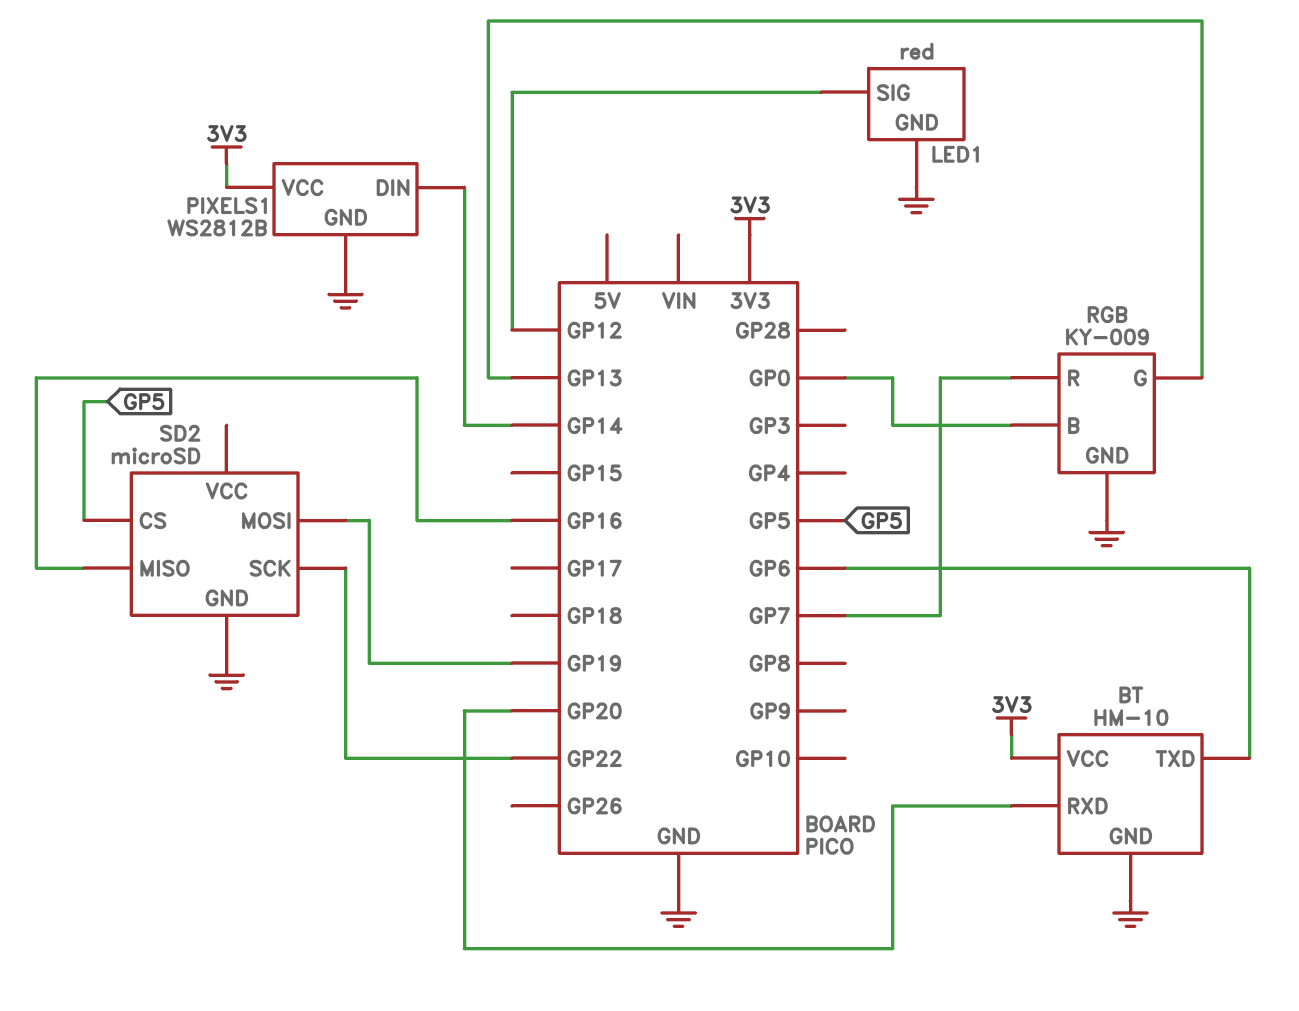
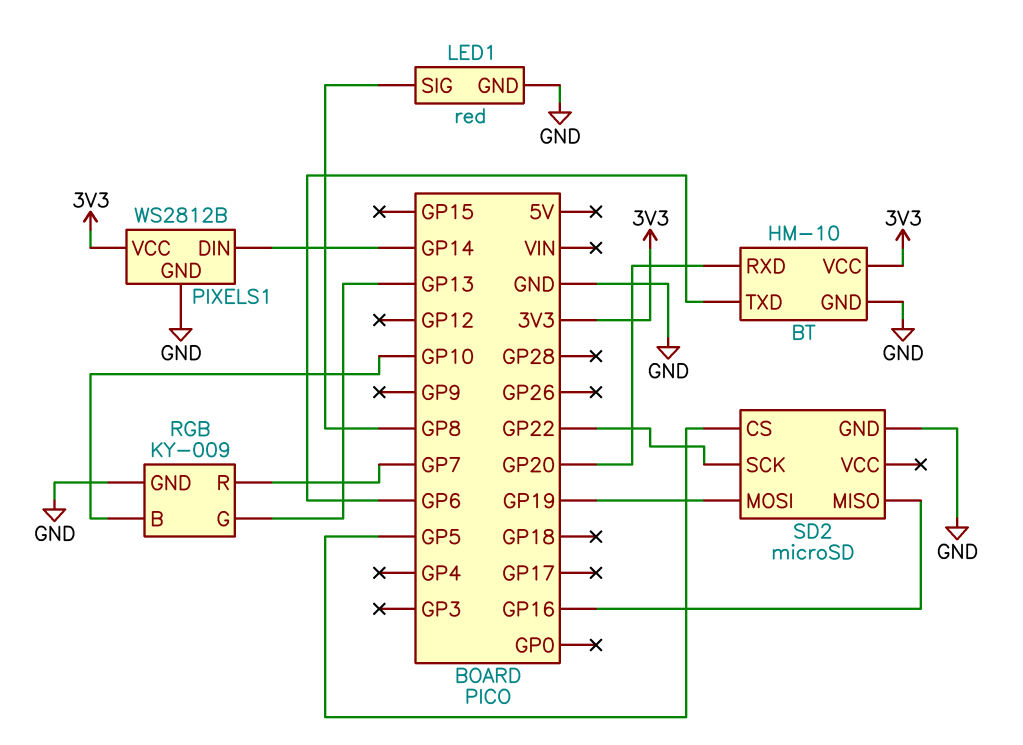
LED1 pin SIG: GP12 -> GP8
RGB pin B: GP0 -> GP10

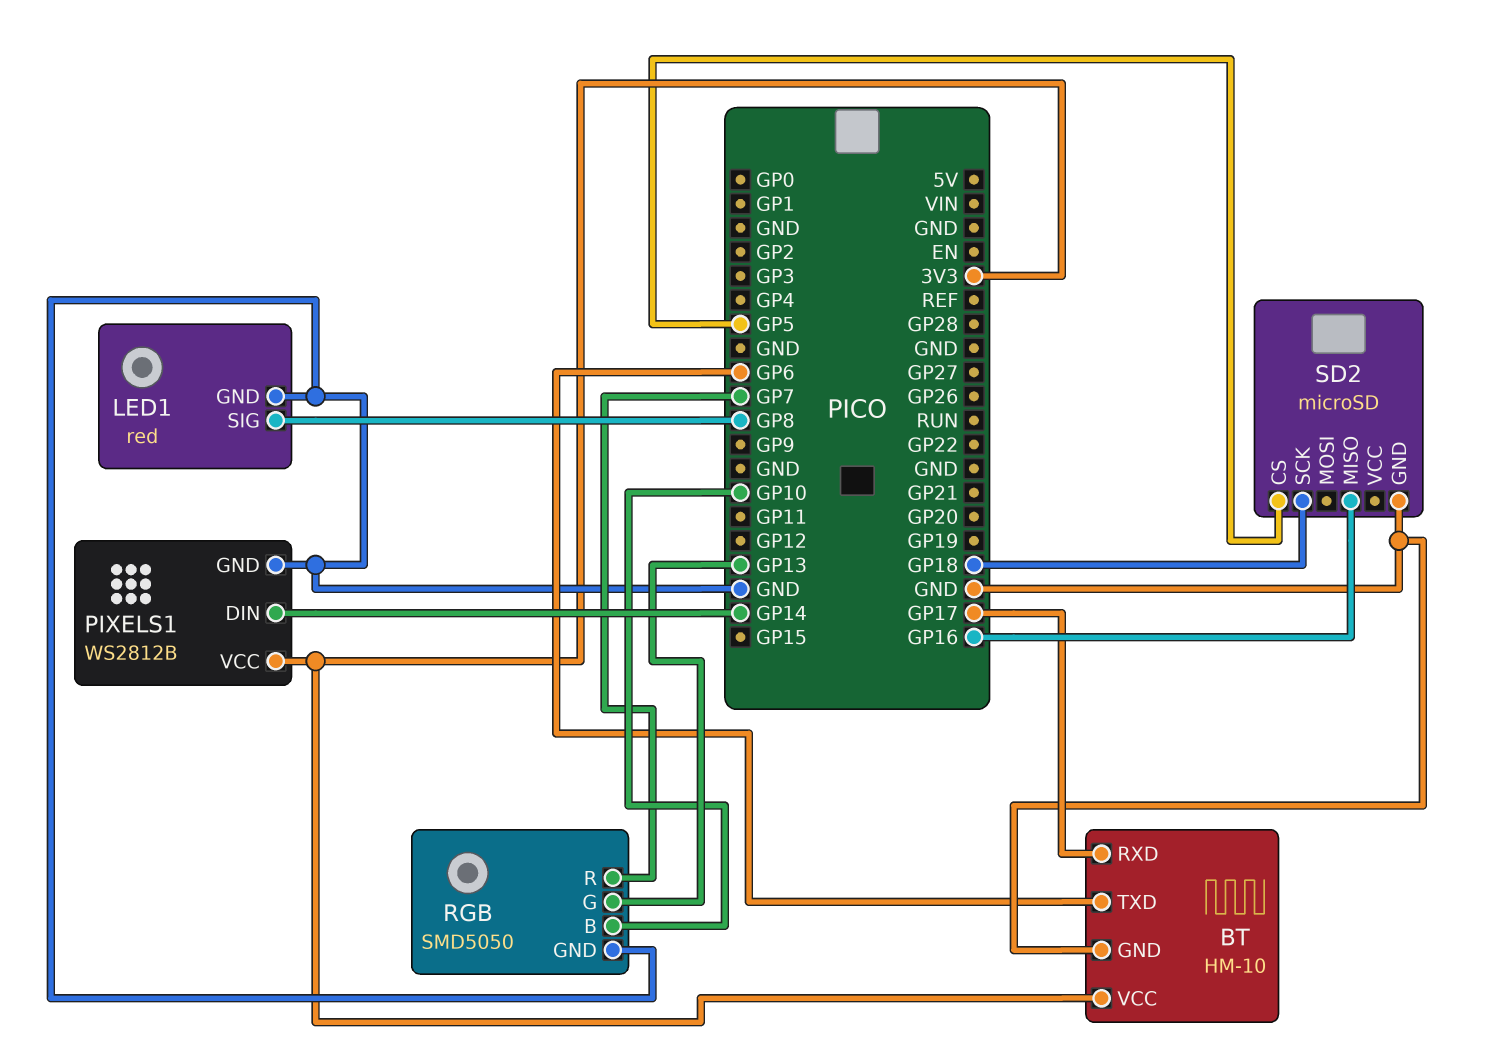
BT pin RXD: GP20 -> GP17
RGB: KY-009 -> SMD5050
SD2 pin MOSI: GP19 -> none
SD2 pin SCK: GP22 -> GP18

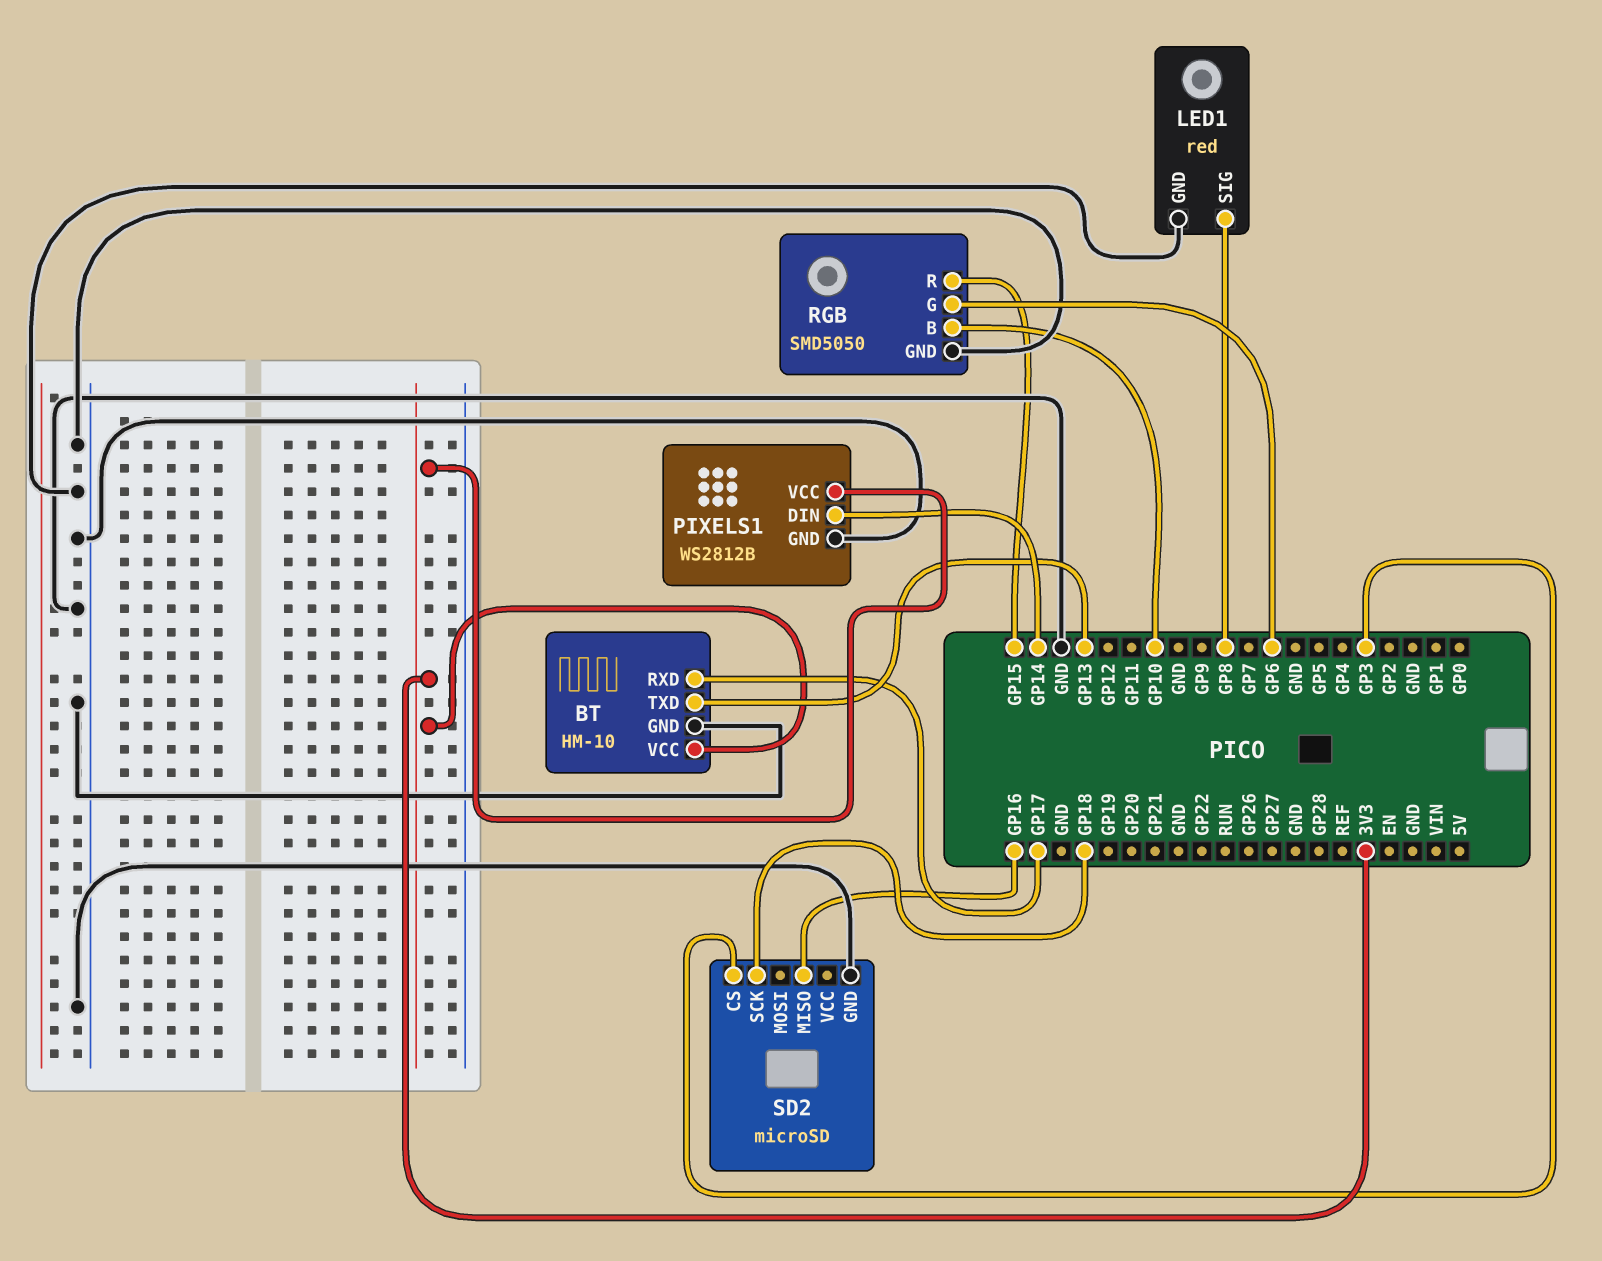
BT pin TXD: GP6 -> GP13
RGB pin G: GP13 -> GP6
RGB pin R: GP7 -> GP15
SD2 pin CS: GP5 -> GP3

